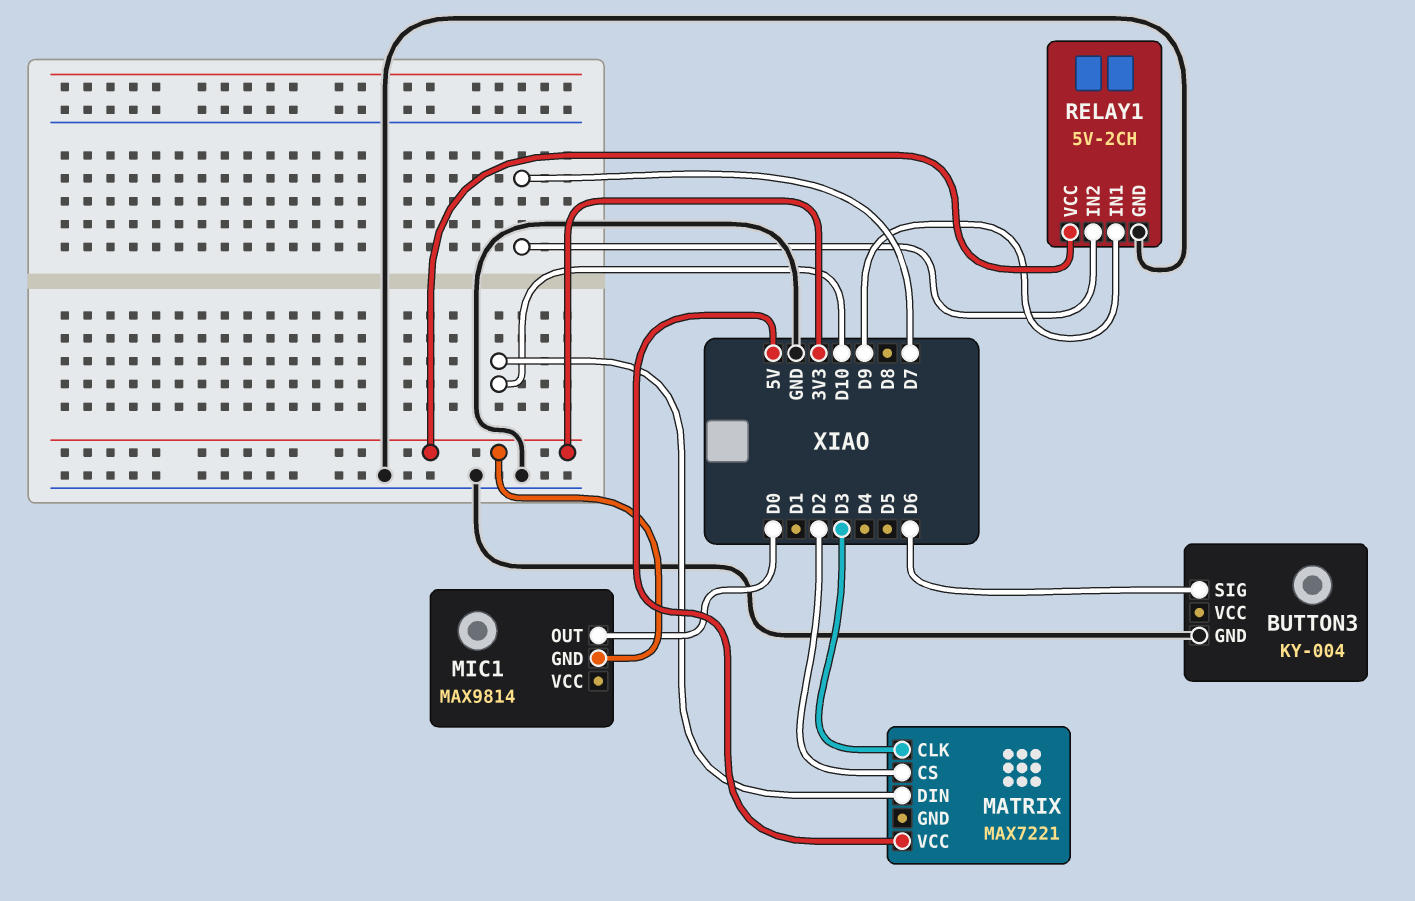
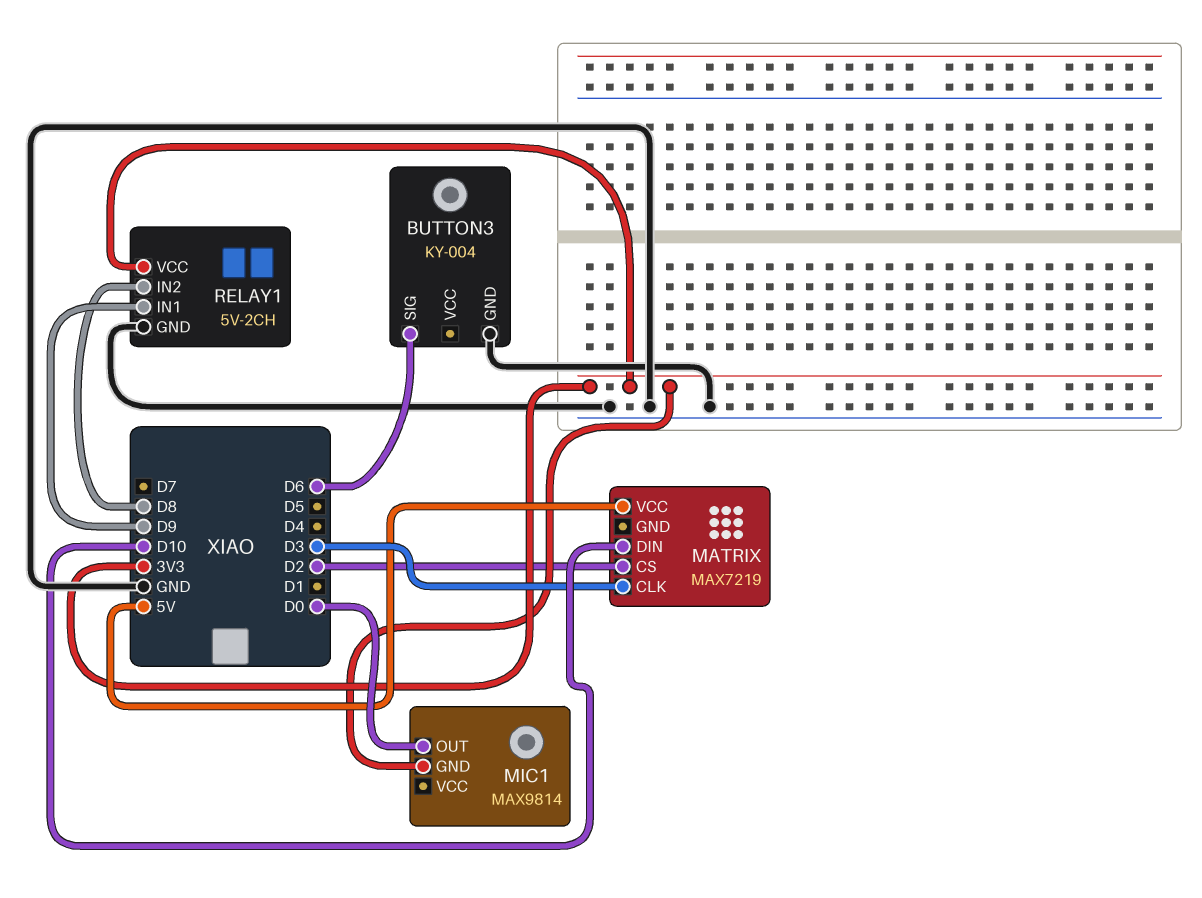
MATRIX: MAX7221 -> MAX7219
RELAY1 pin IN2: D7 -> D8

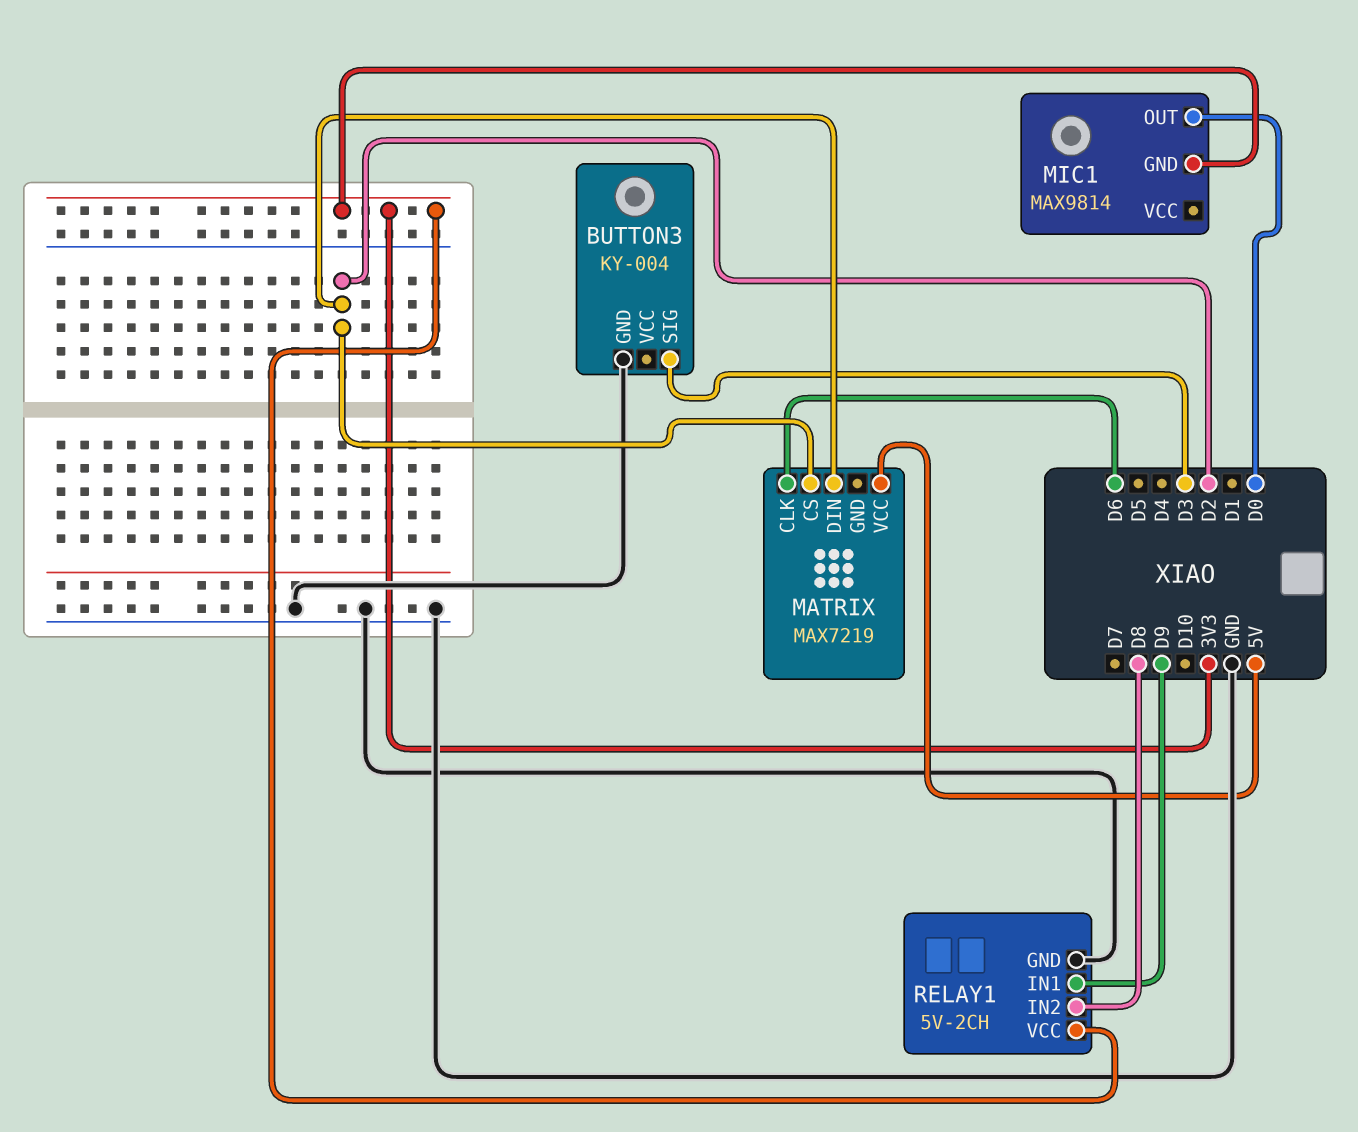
BUTTON3 pin SIG: D6 -> D3
MATRIX pin CLK: D3 -> D6
MATRIX pin DIN: D10 -> D2

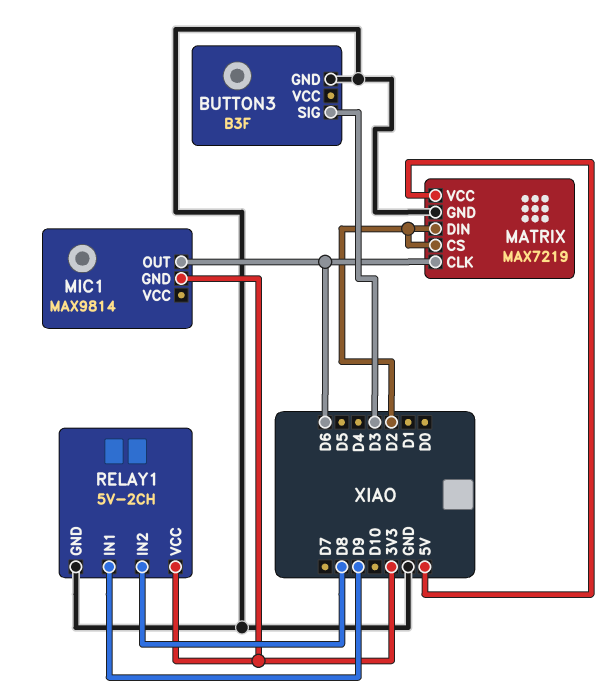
BUTTON3: KY-004 -> B3F
MATRIX pin GND: none -> GND
MIC1 pin OUT: D0 -> D6

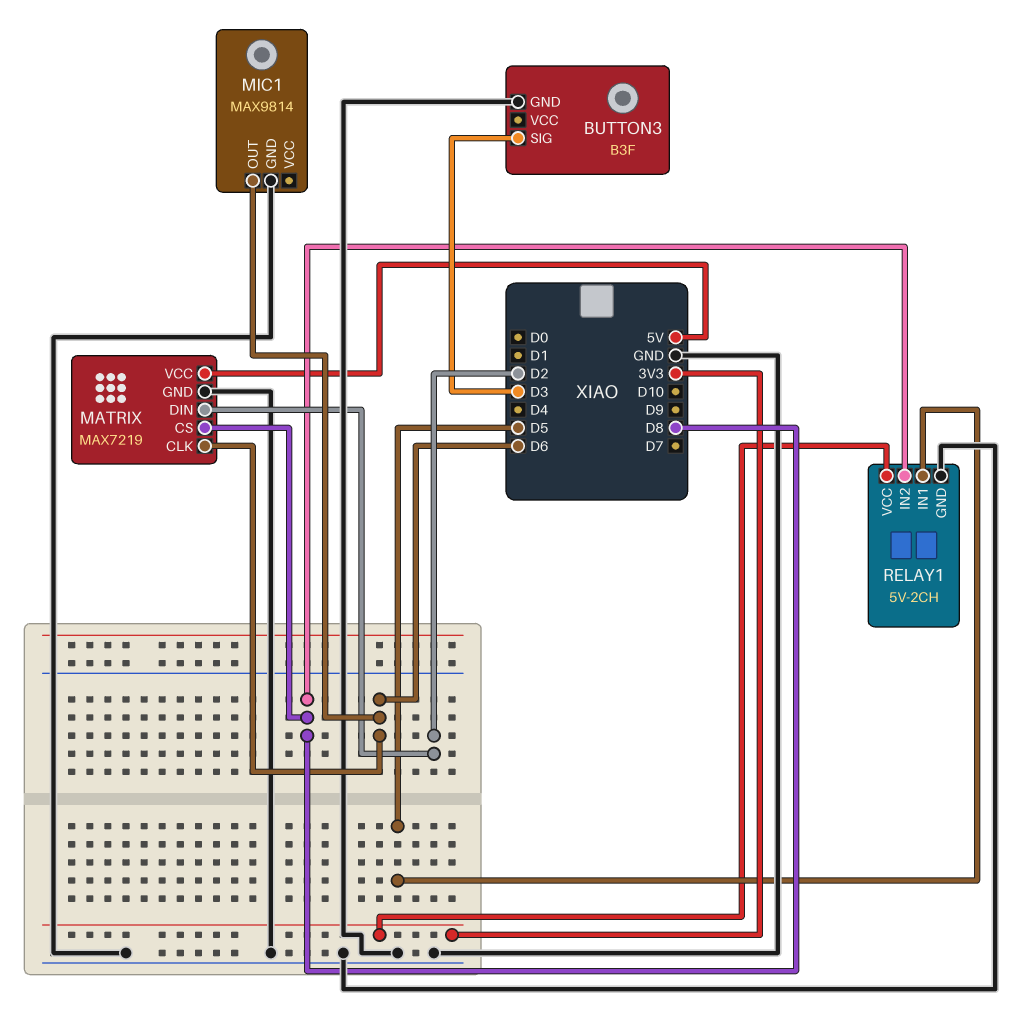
MATRIX pin CS: D2 -> D8
MIC1 pin GND: 3V3 -> GND
RELAY1 pin IN1: D9 -> D5

